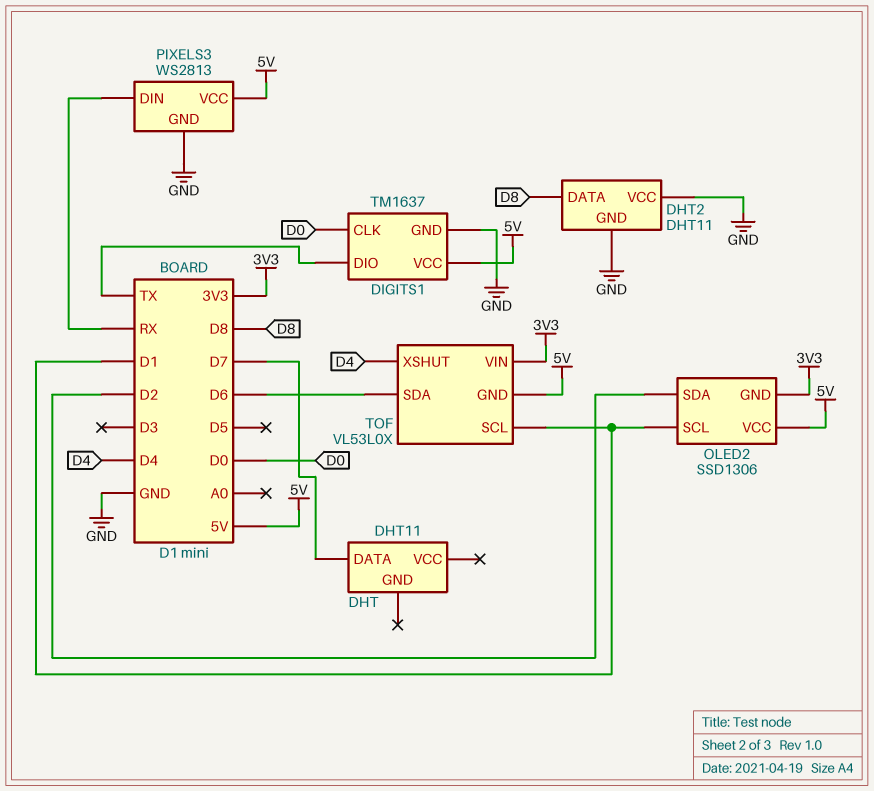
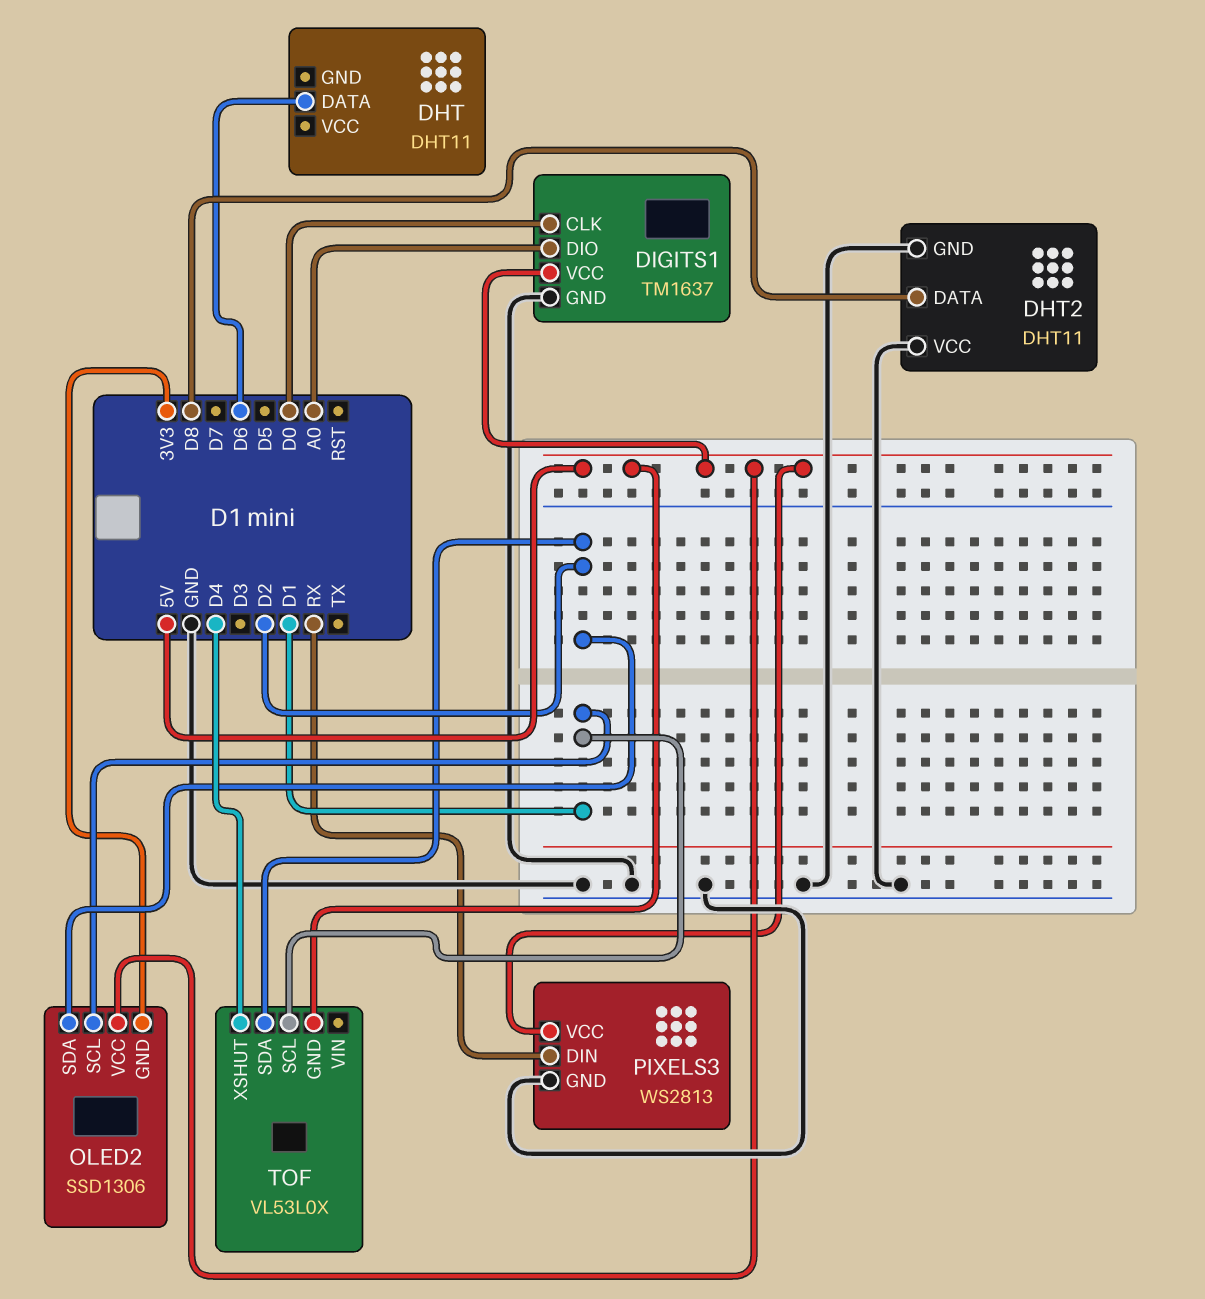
DHT pin DATA: D7 -> D6
DIGITS1 pin DIO: TX -> A0
TOF pin SDA: D6 -> D2
TOF pin VIN: 3V3 -> none

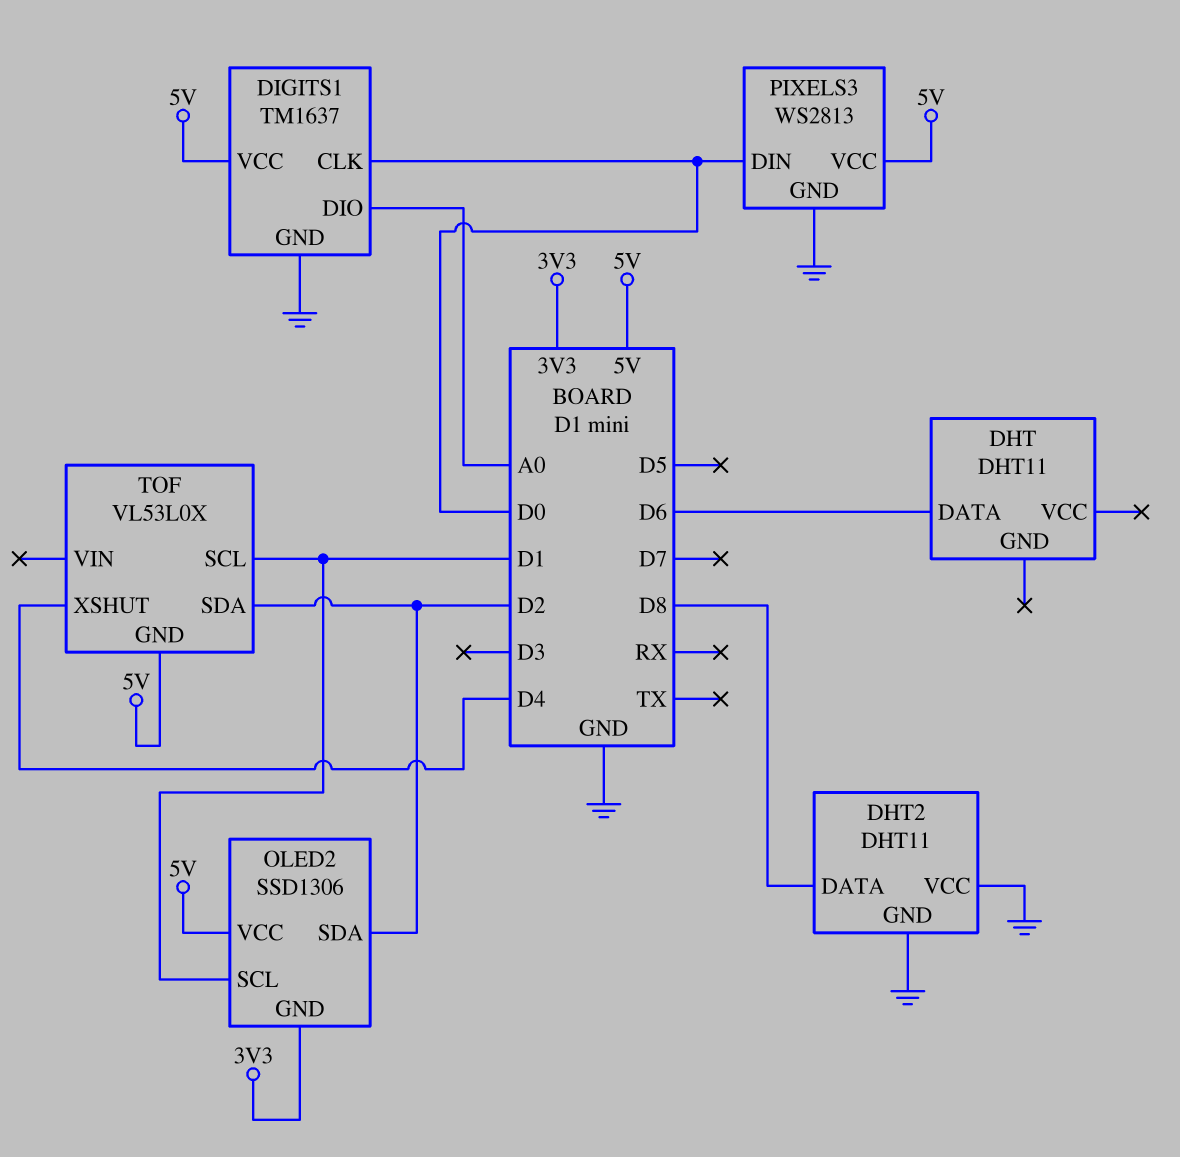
PIXELS3 pin DIN: RX -> D0

